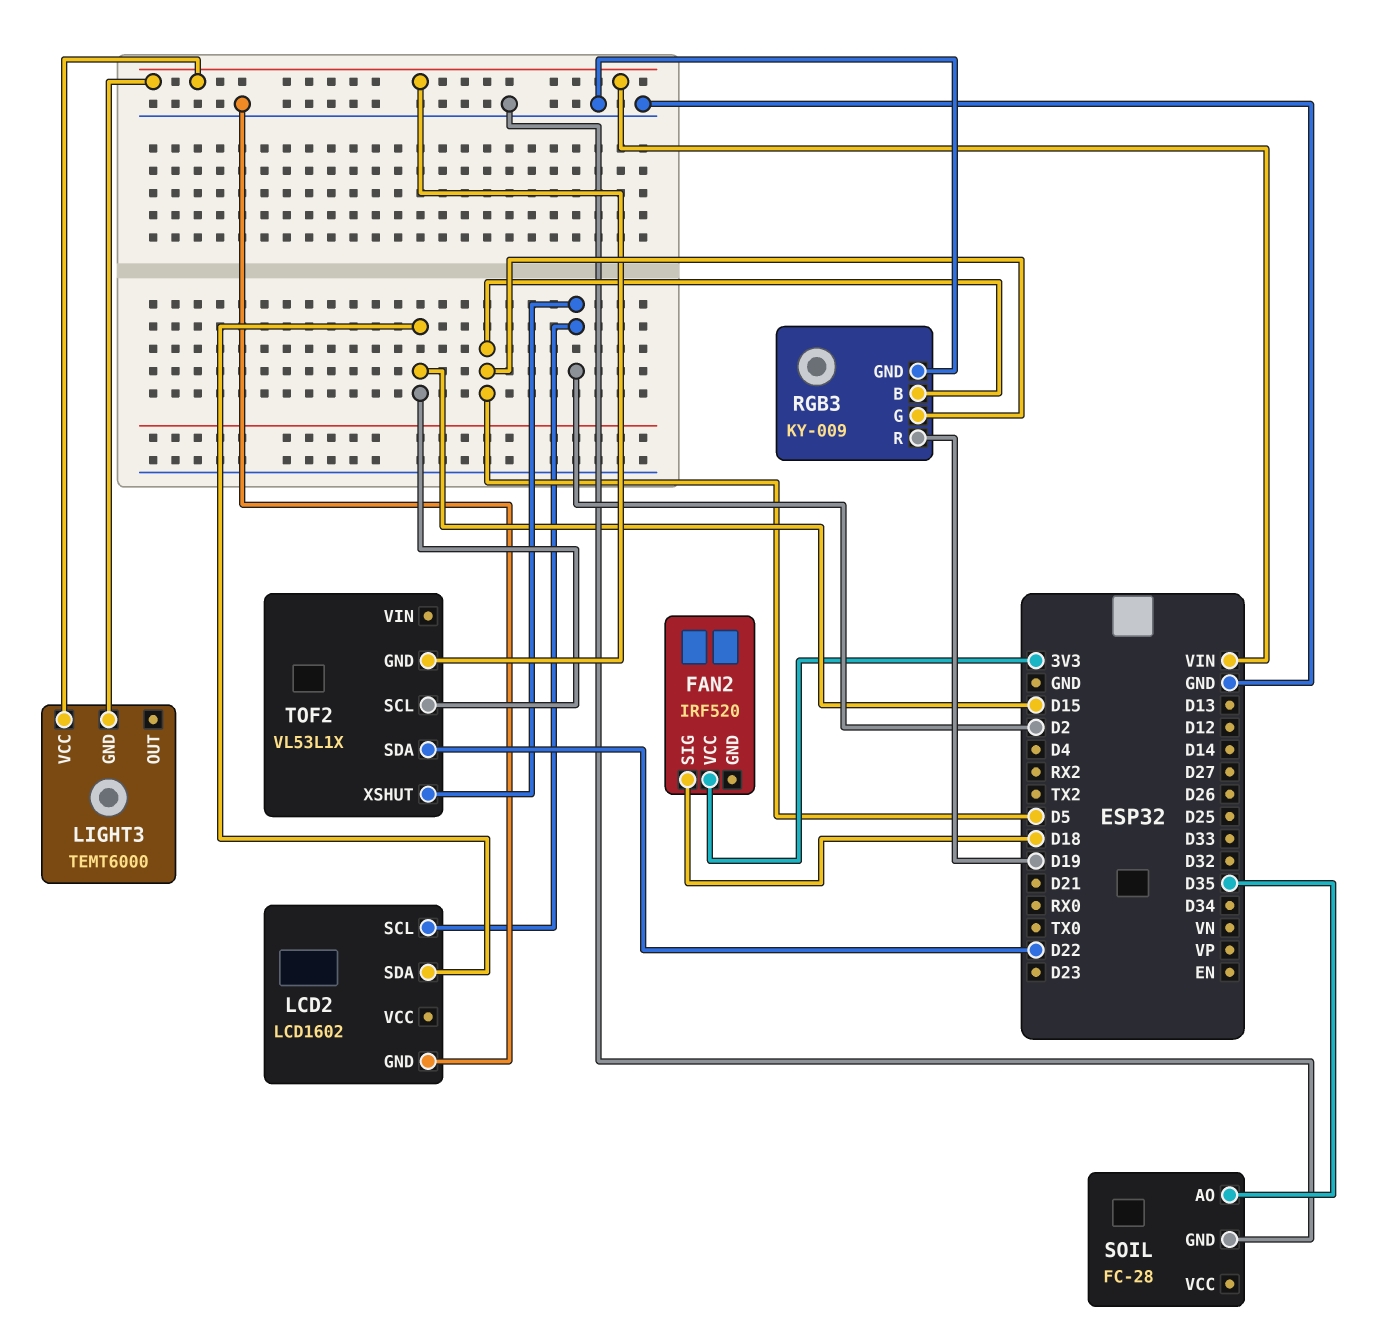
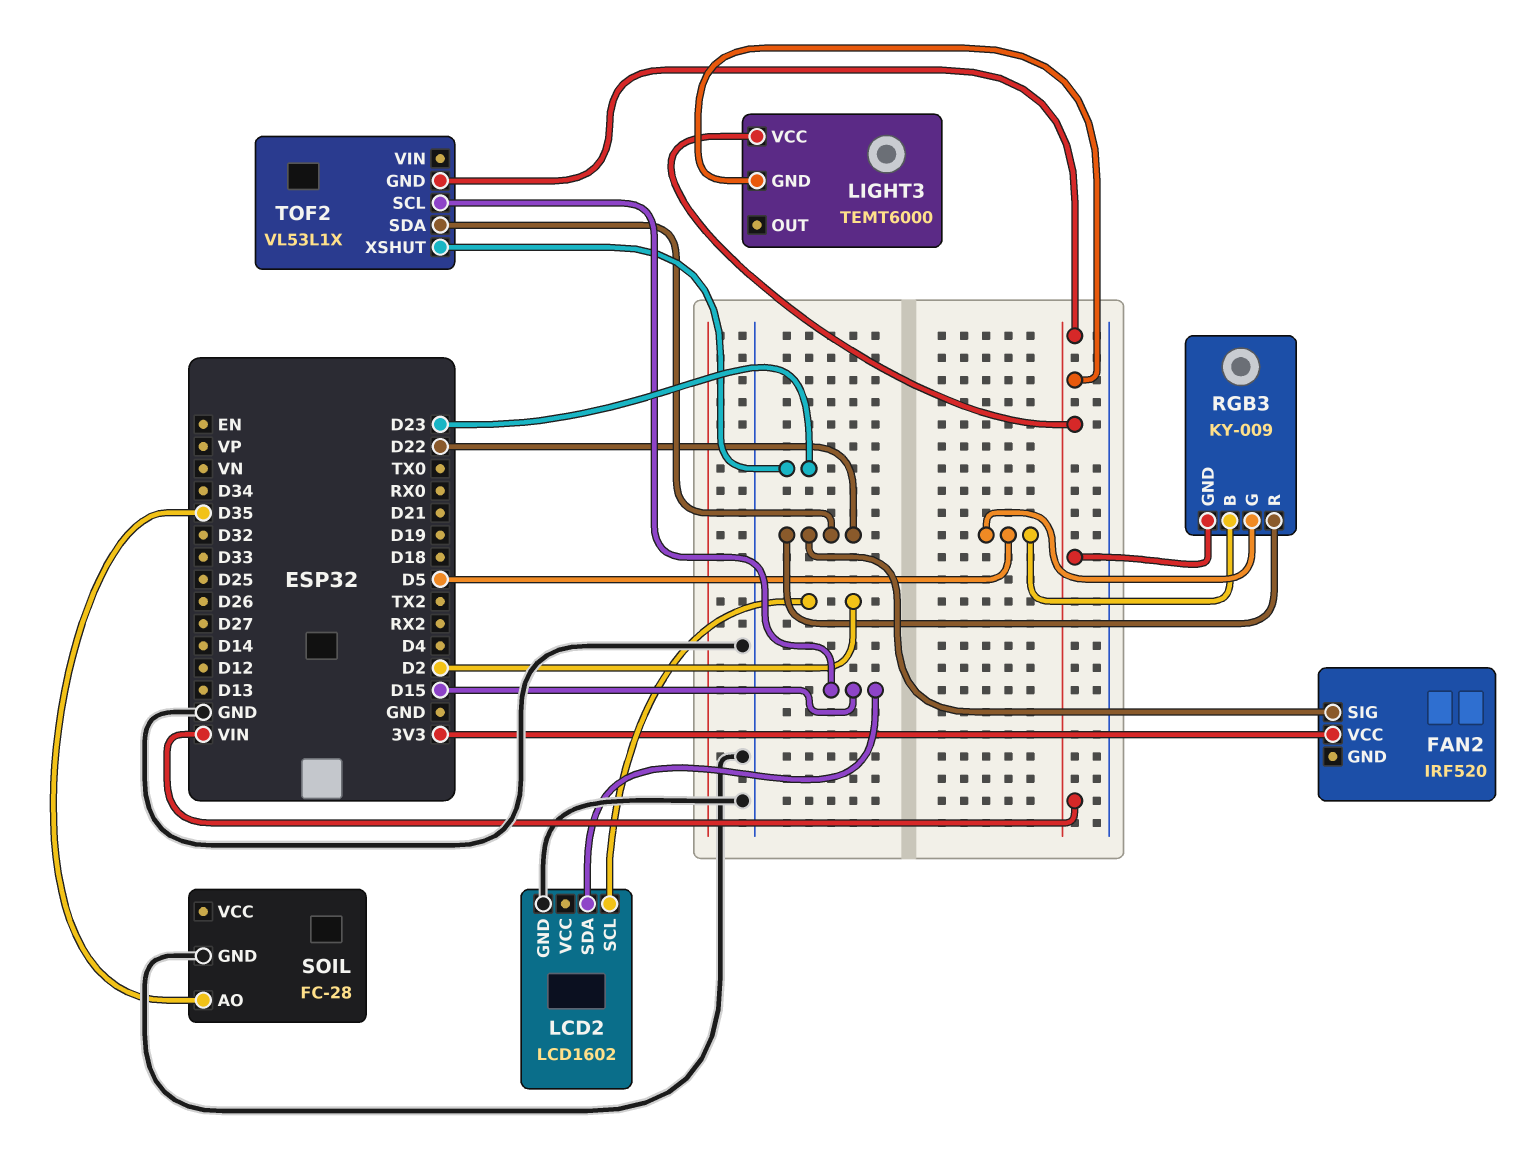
FAN2 pin SIG: D18 -> D22
RGB3 pin GND: GND -> VIN
RGB3 pin R: D19 -> D22
TOF2 pin XSHUT: D2 -> D23

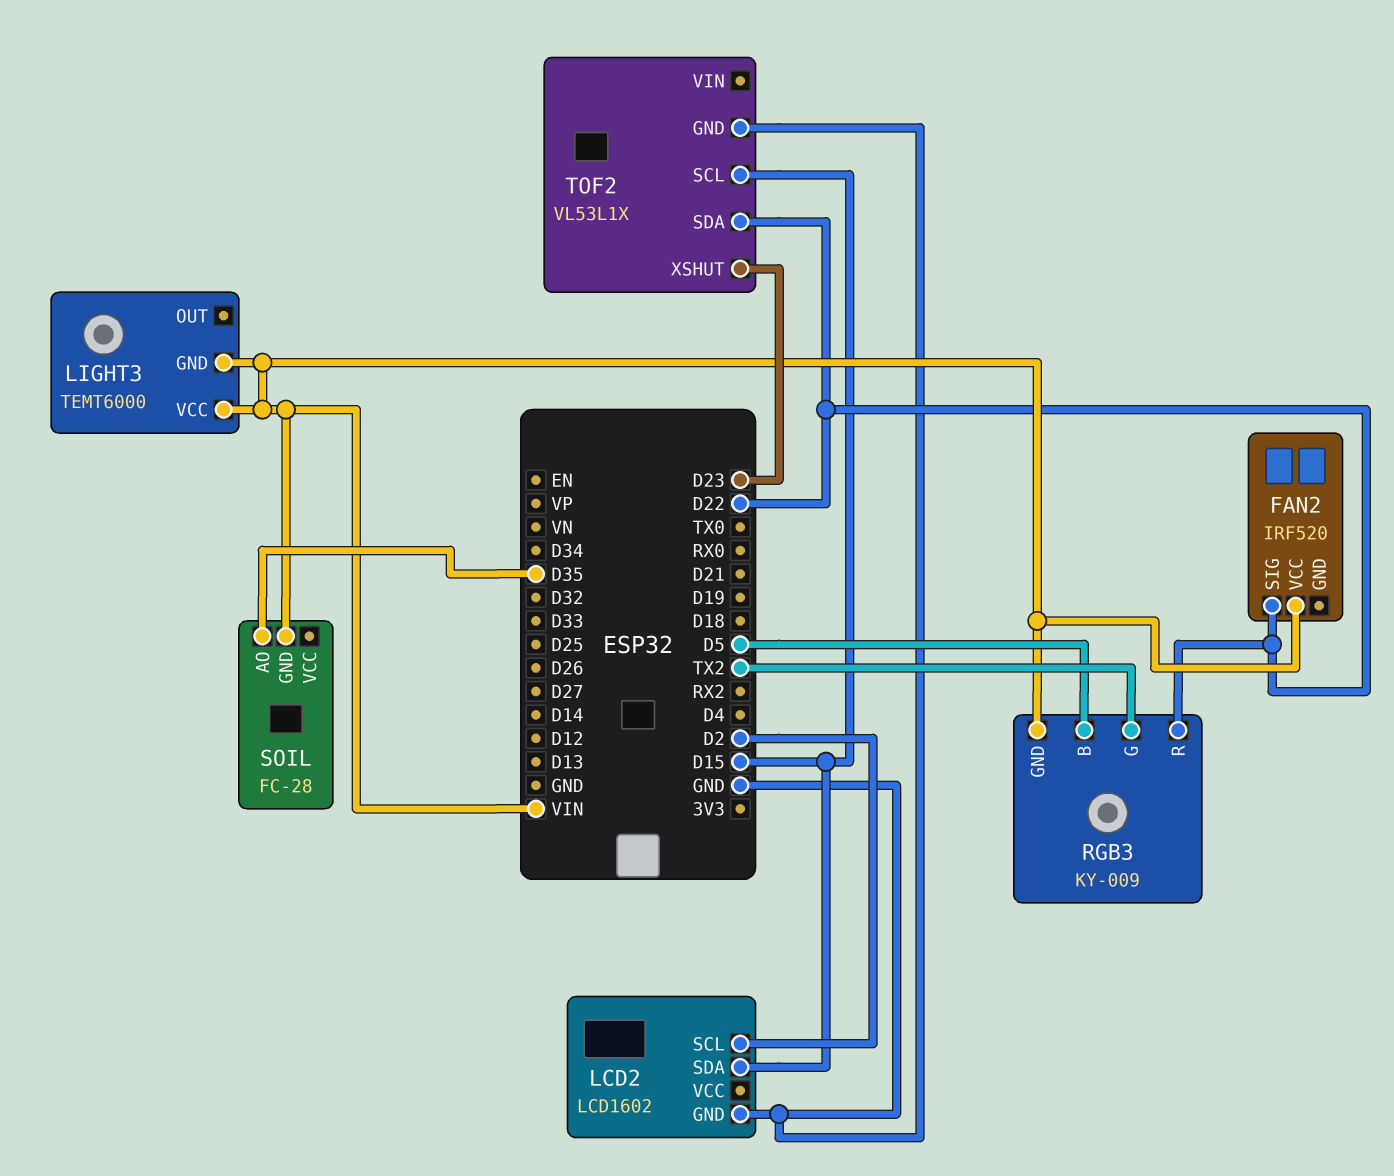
FAN2 pin VCC: 3V3 -> VIN
RGB3 pin G: D5 -> TX2
SOIL pin GND: GND -> VIN
TOF2 pin GND: VIN -> GND

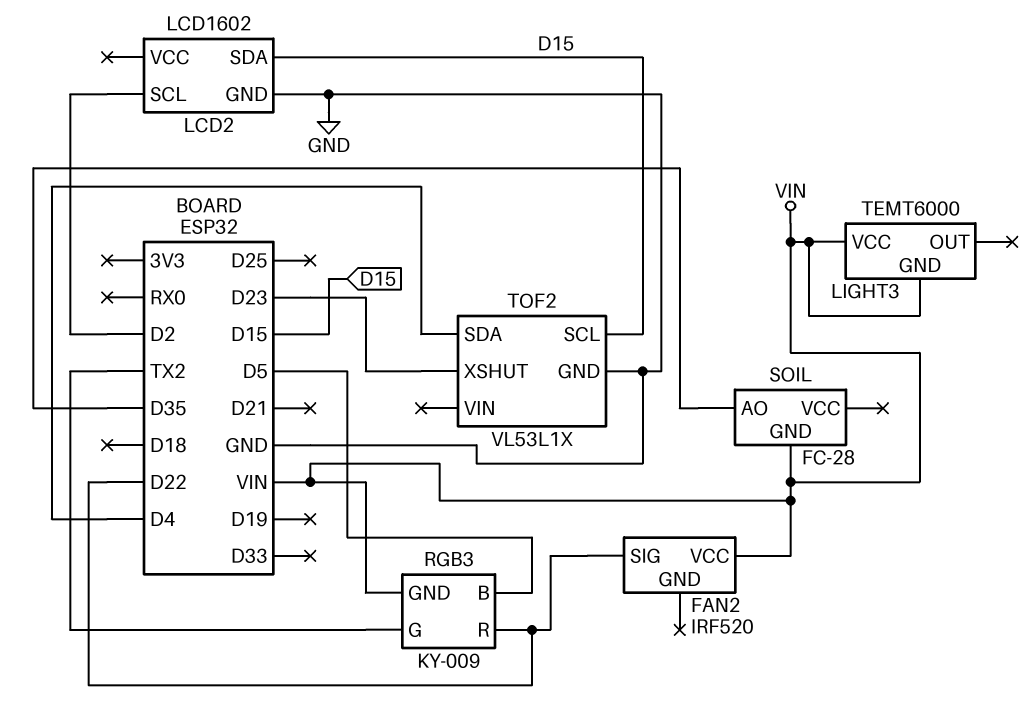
TOF2 pin SDA: D22 -> D4

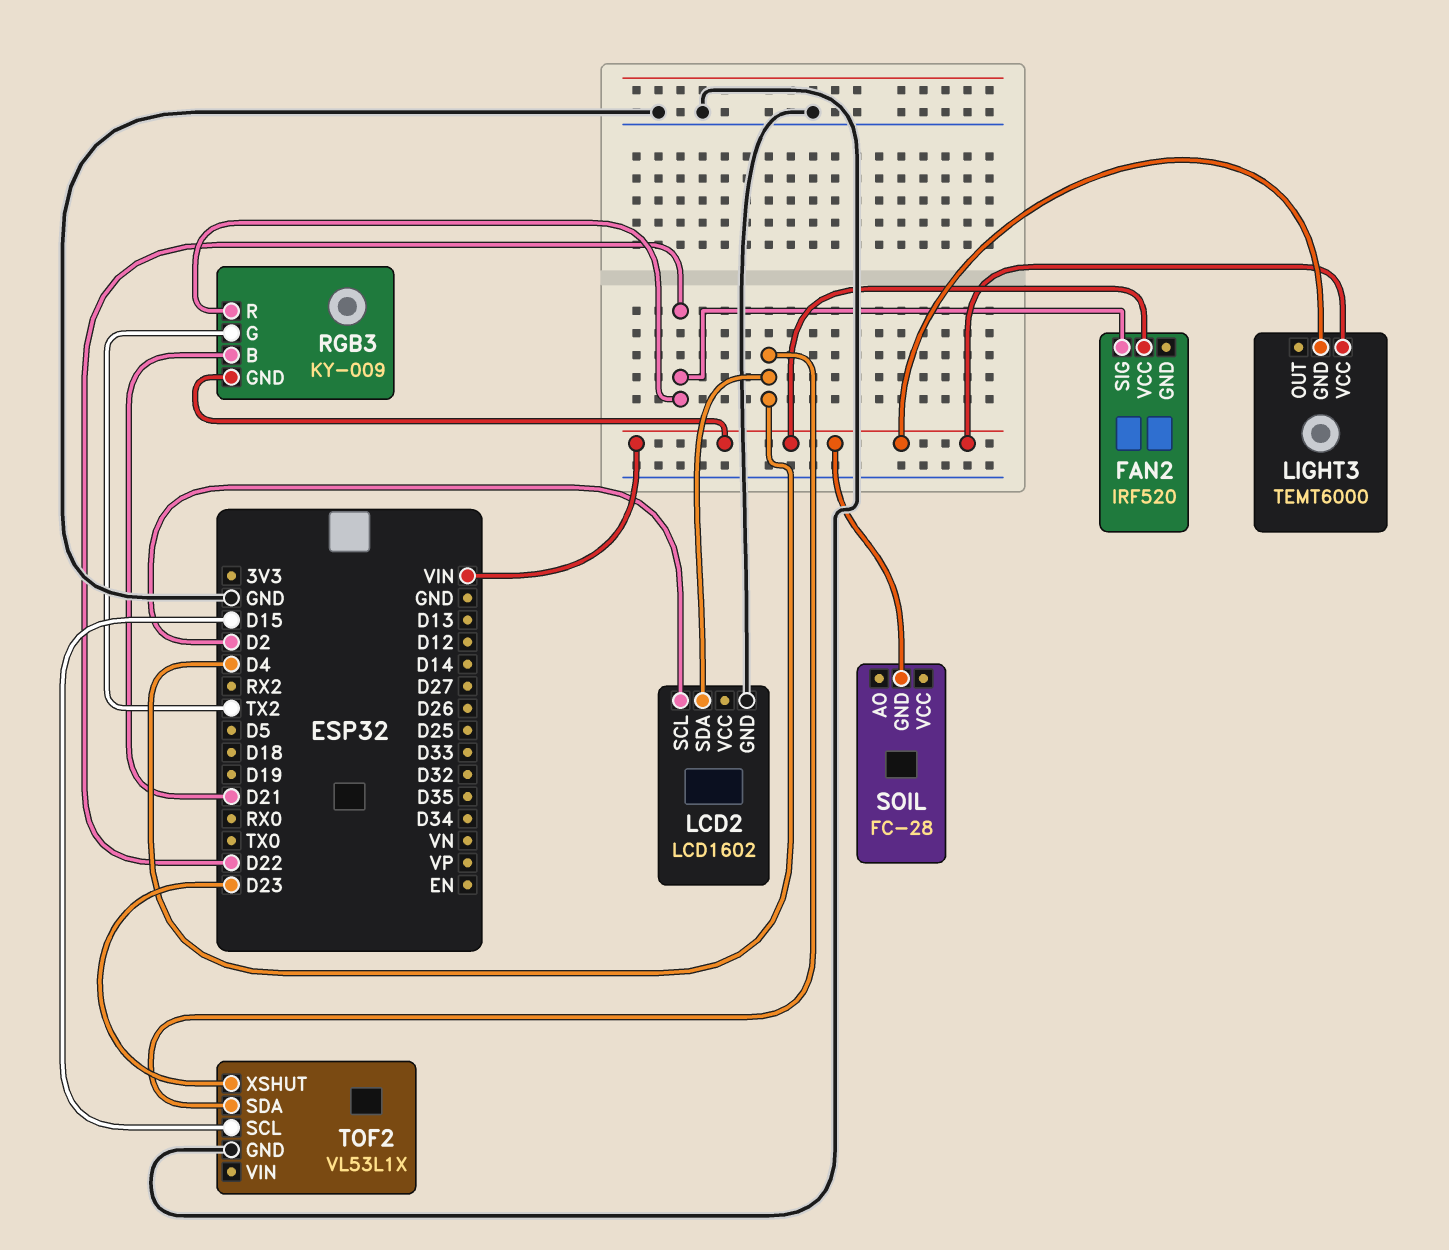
LCD2 pin SDA: D15 -> D4
RGB3 pin B: D5 -> D21
SOIL pin AO: D35 -> none

